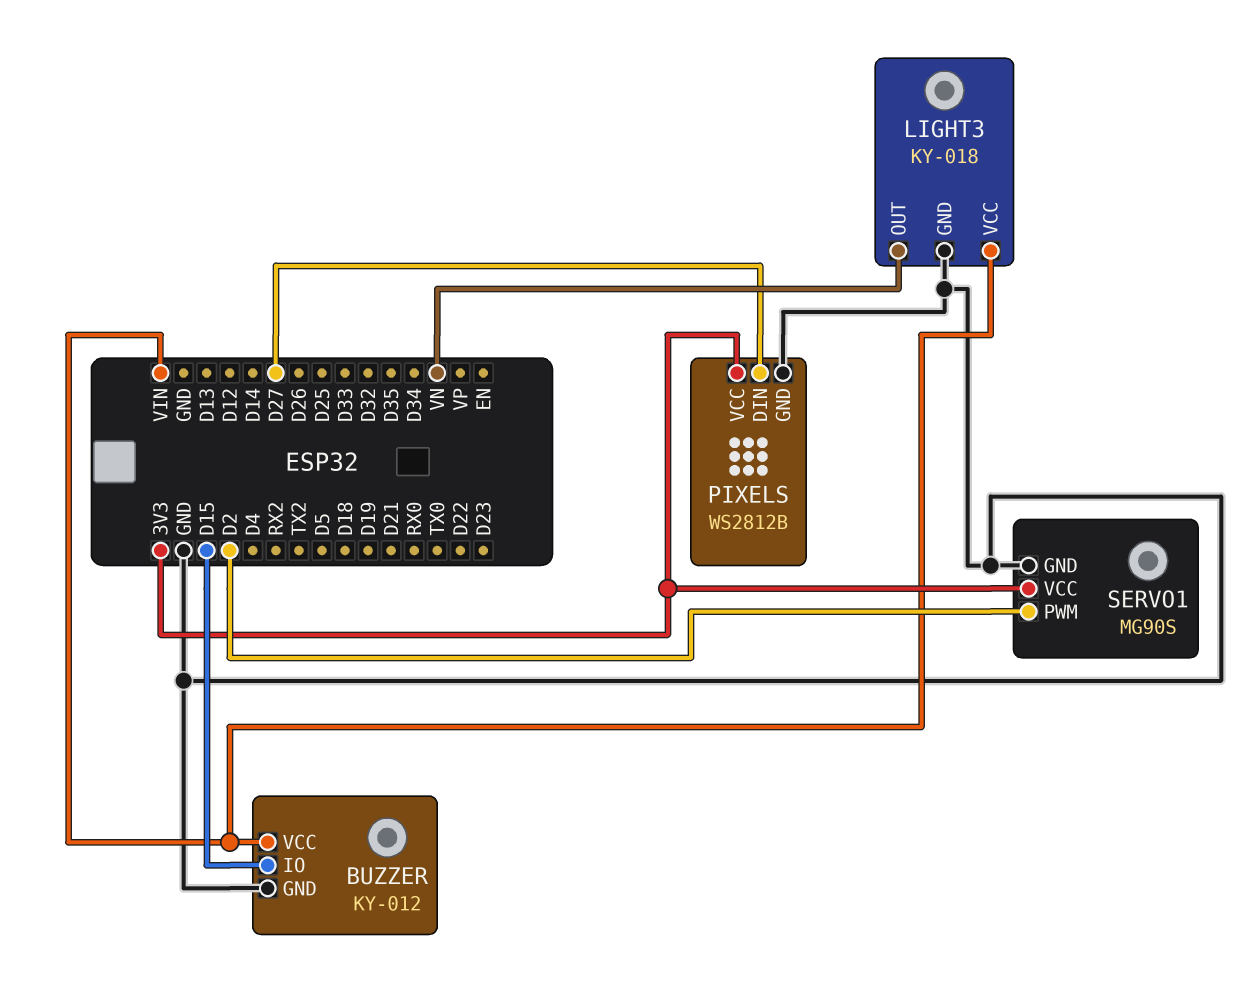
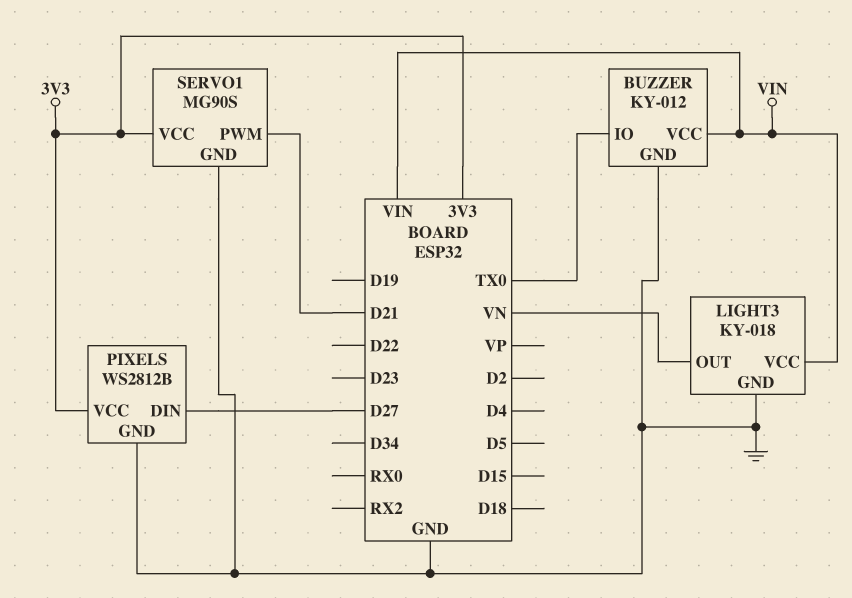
BUZZER pin IO: D15 -> TX0
SERVO1 pin PWM: D2 -> D21

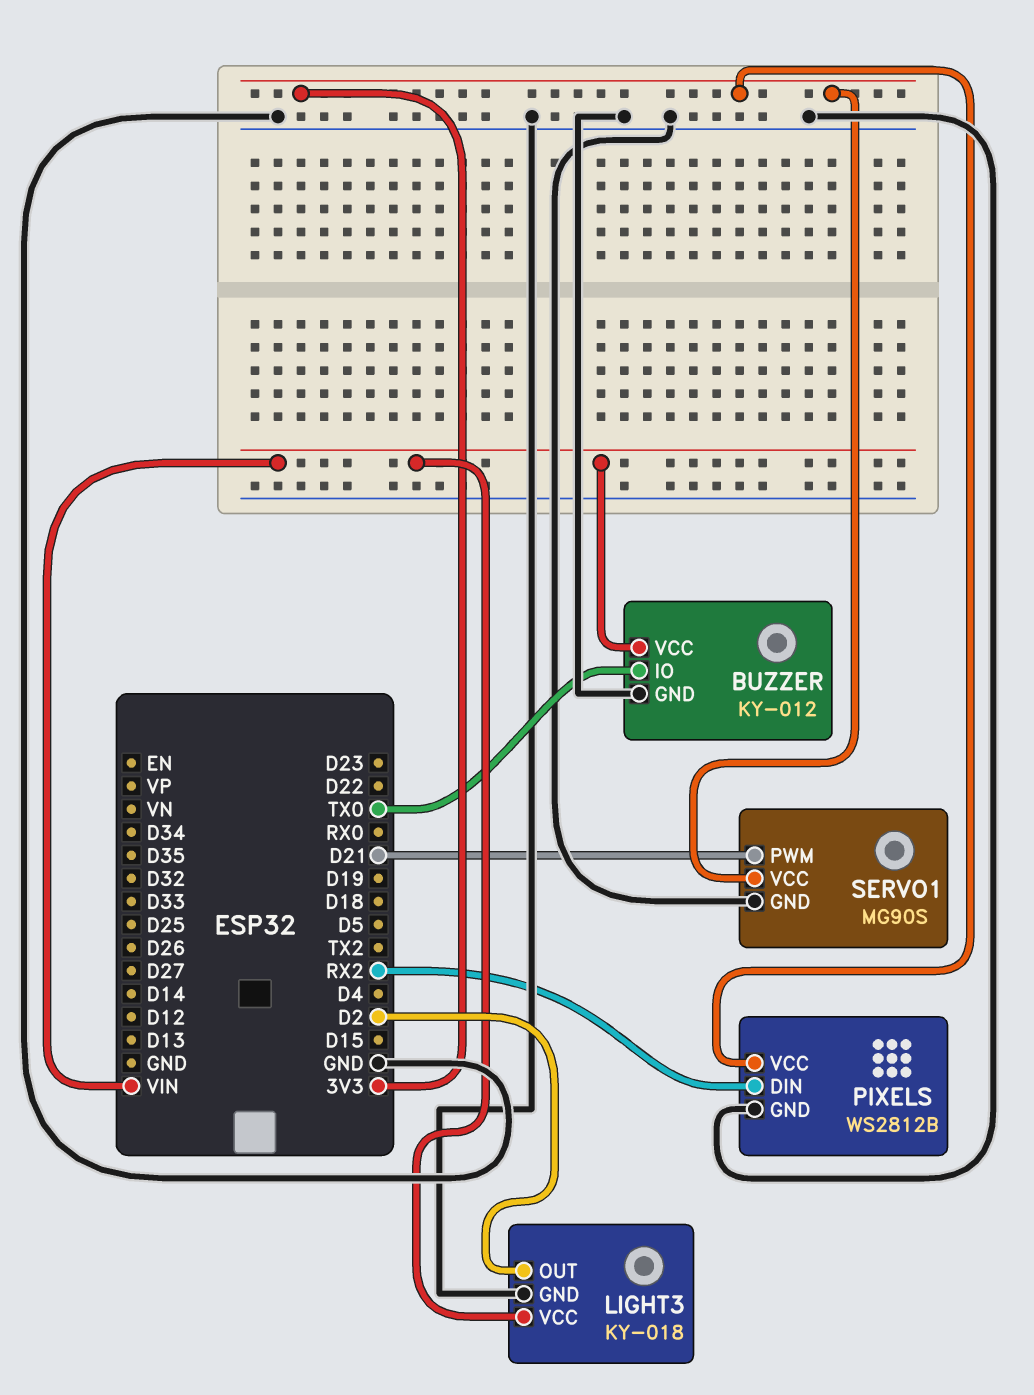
LIGHT3 pin OUT: VN -> D2
PIXELS pin DIN: D27 -> RX2

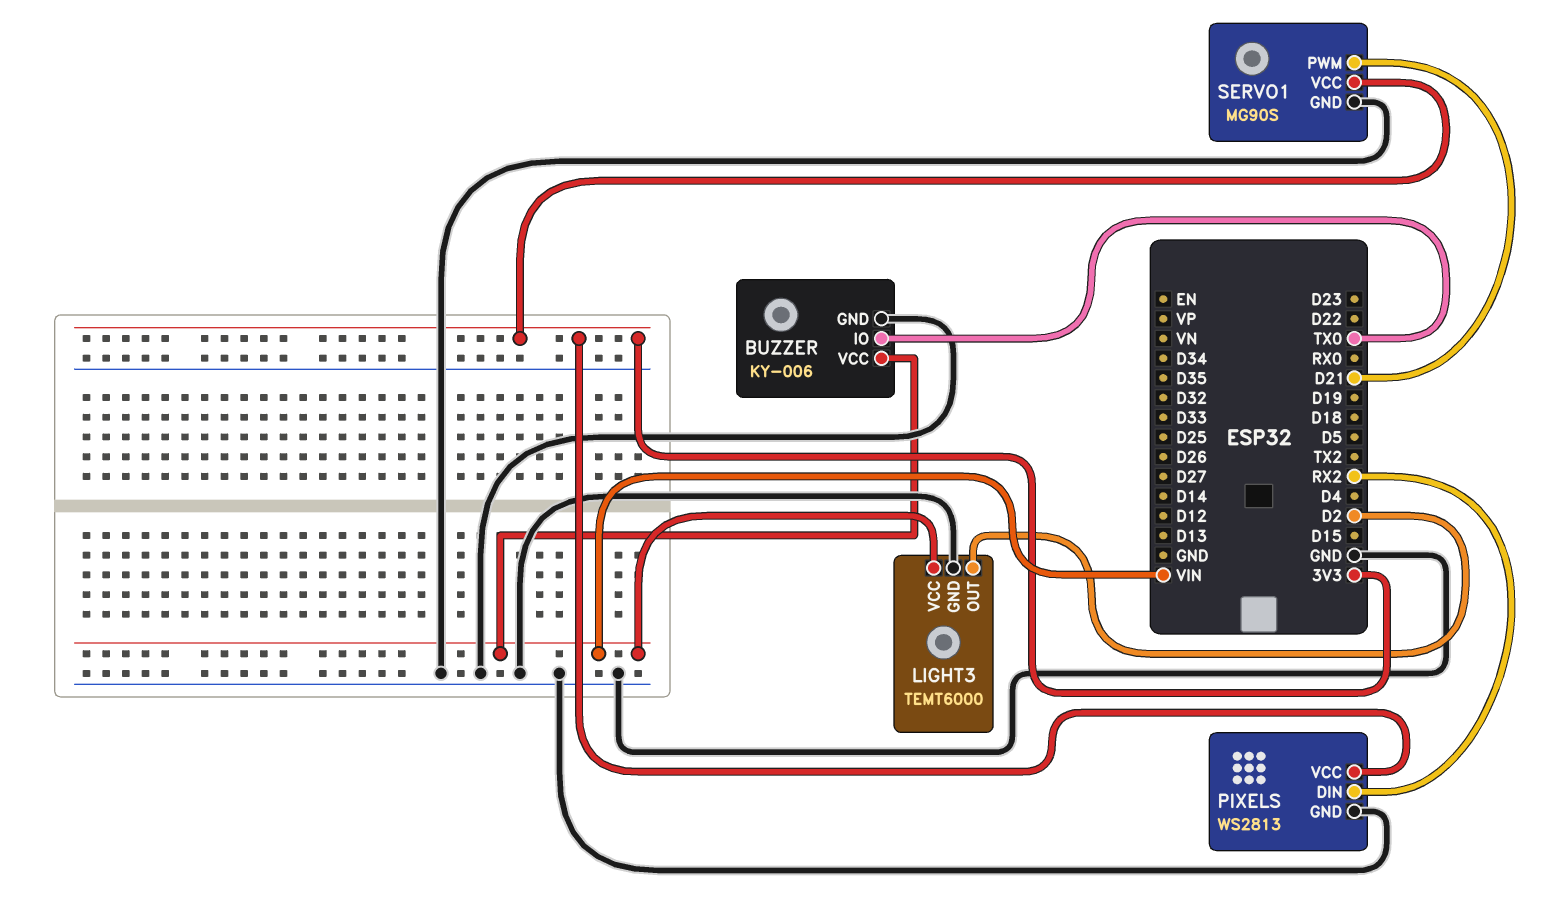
BUZZER: KY-012 -> KY-006
LIGHT3: KY-018 -> TEMT6000
PIXELS: WS2812B -> WS2813

